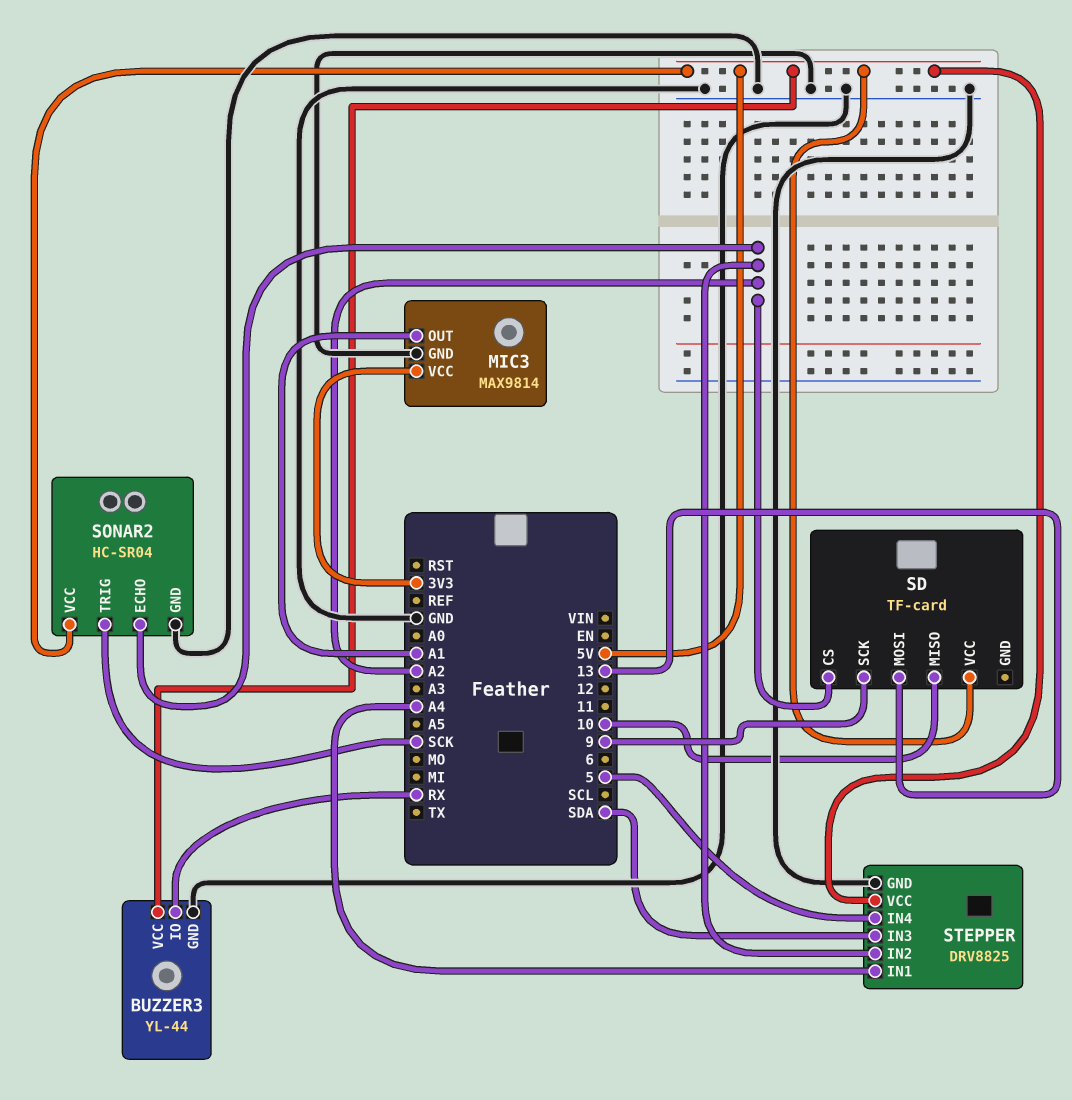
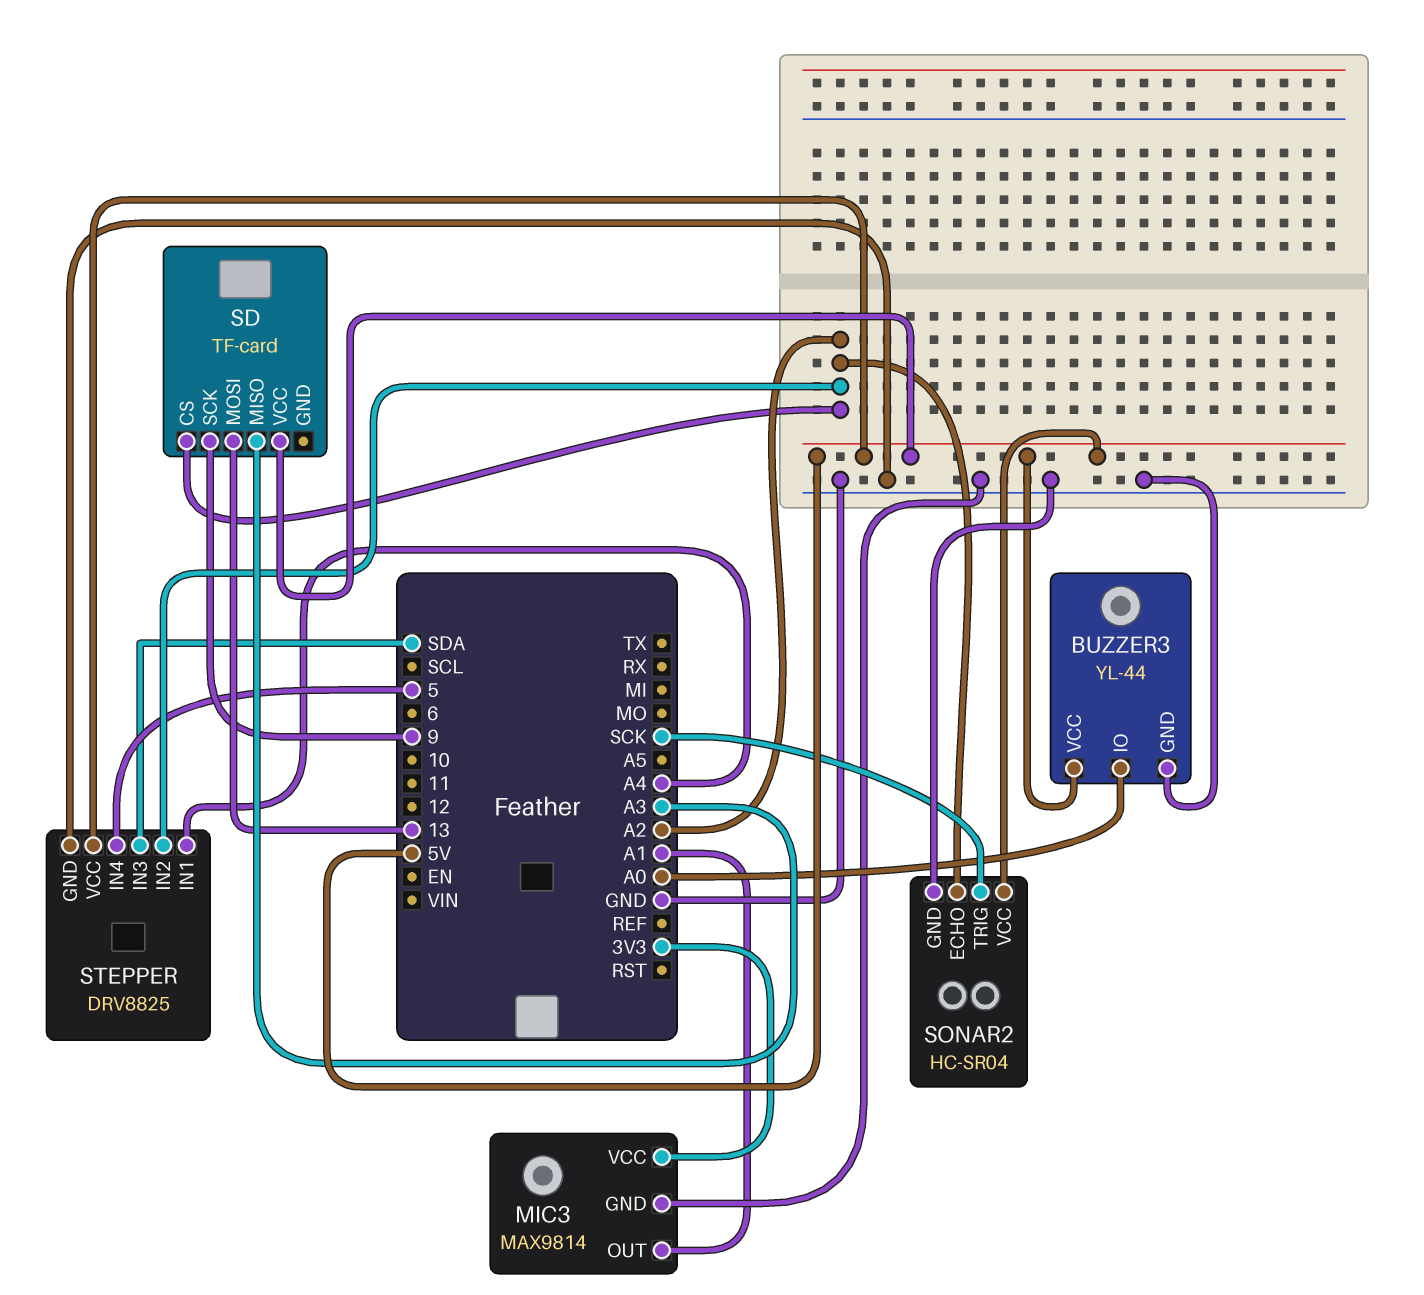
BUZZER3 pin IO: RX -> A0
SD pin MISO: 10 -> A3

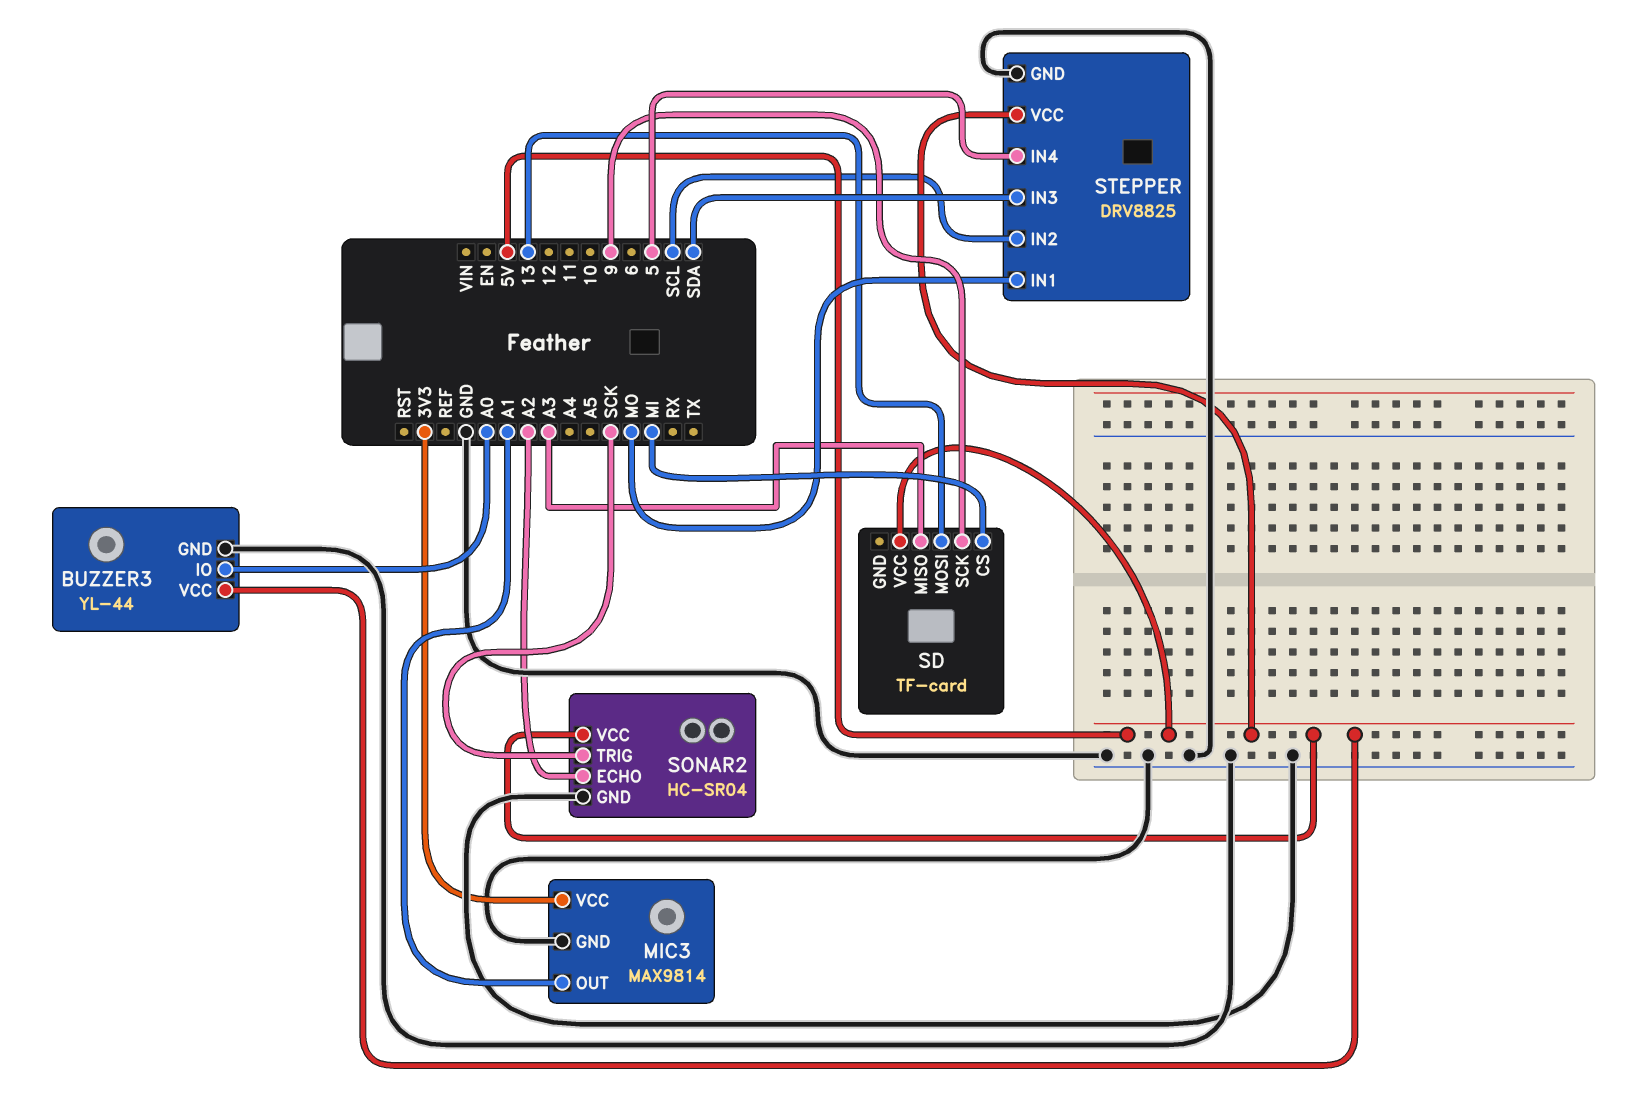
SD pin CS: A2 -> MI
STEPPER pin IN1: A4 -> MO
STEPPER pin IN2: A2 -> SCL

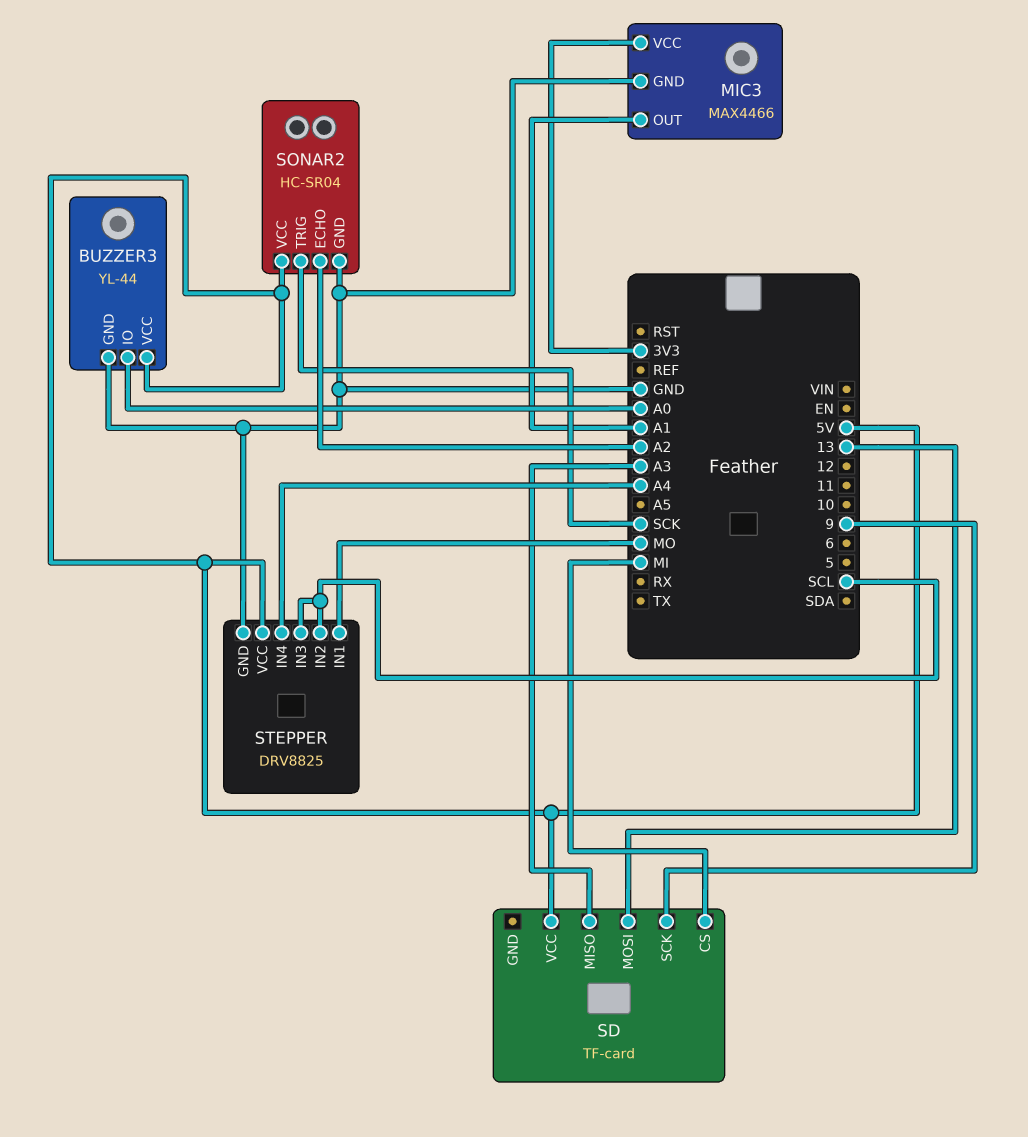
MIC3: MAX9814 -> MAX4466
STEPPER pin IN3: SDA -> SCL
STEPPER pin IN4: 5 -> A4

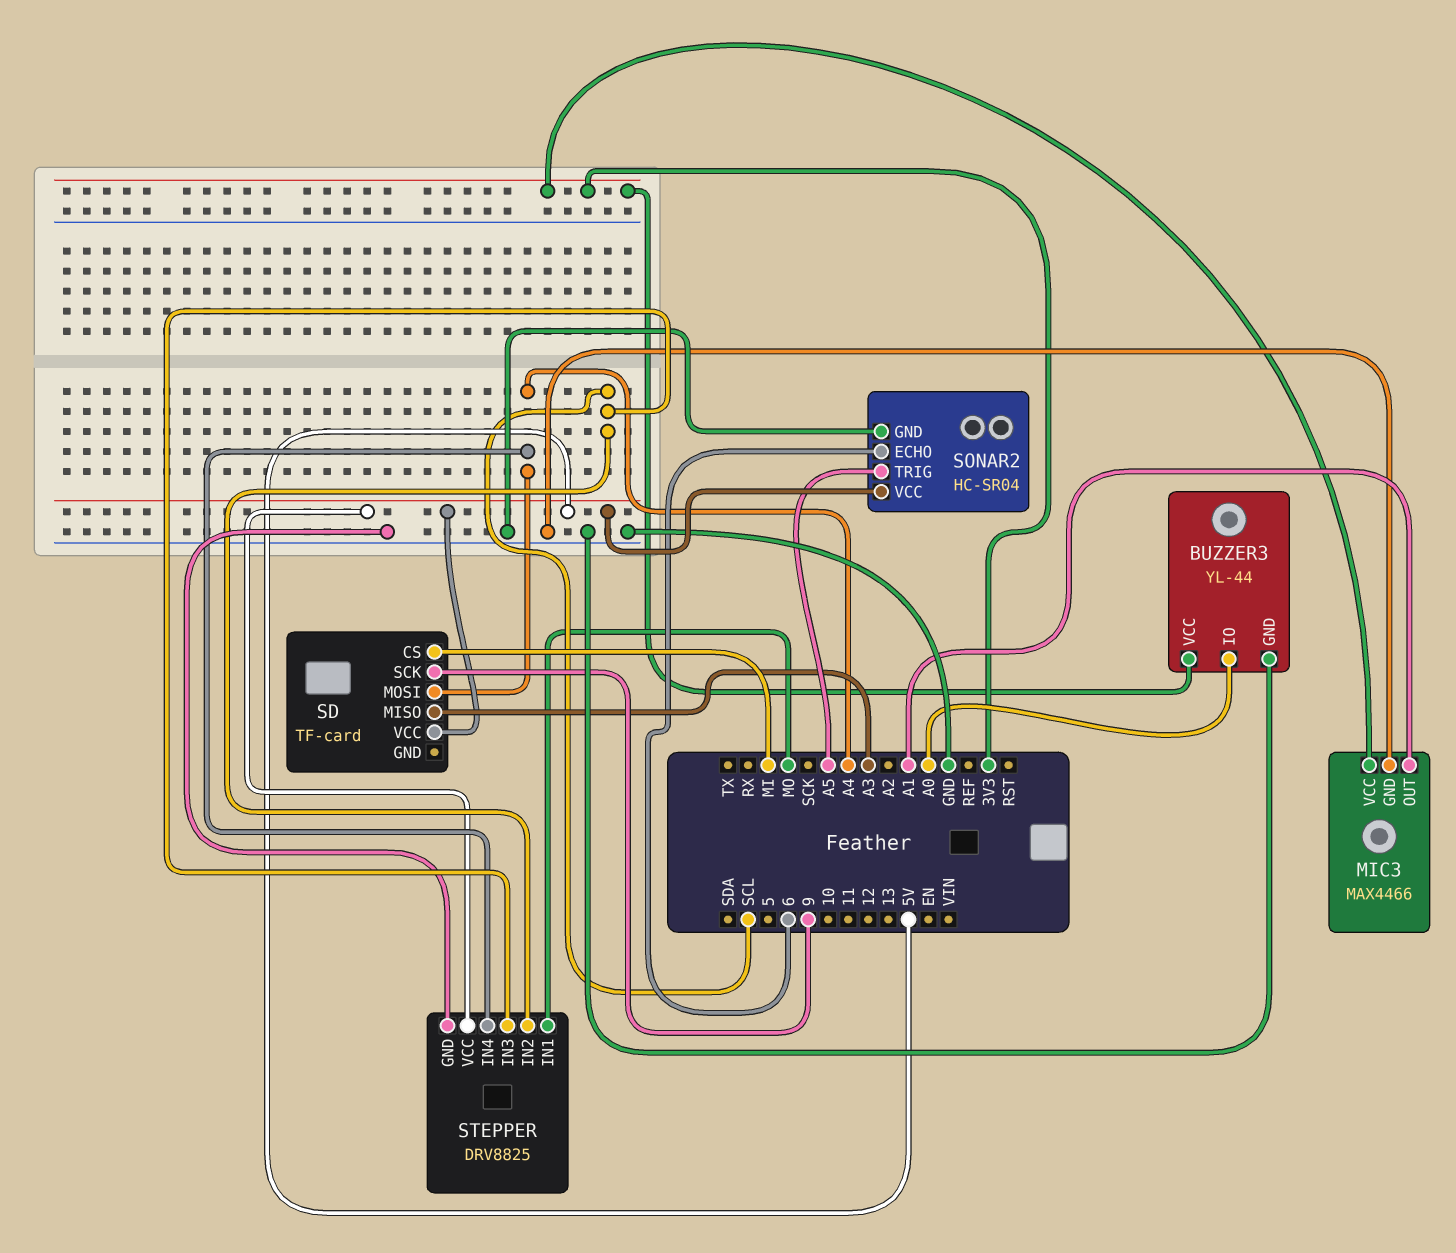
BUZZER3 pin VCC: 5V -> 3V3
SD pin MOSI: 13 -> A4
SONAR2 pin ECHO: A2 -> 6
SONAR2 pin TRIG: SCK -> A5

